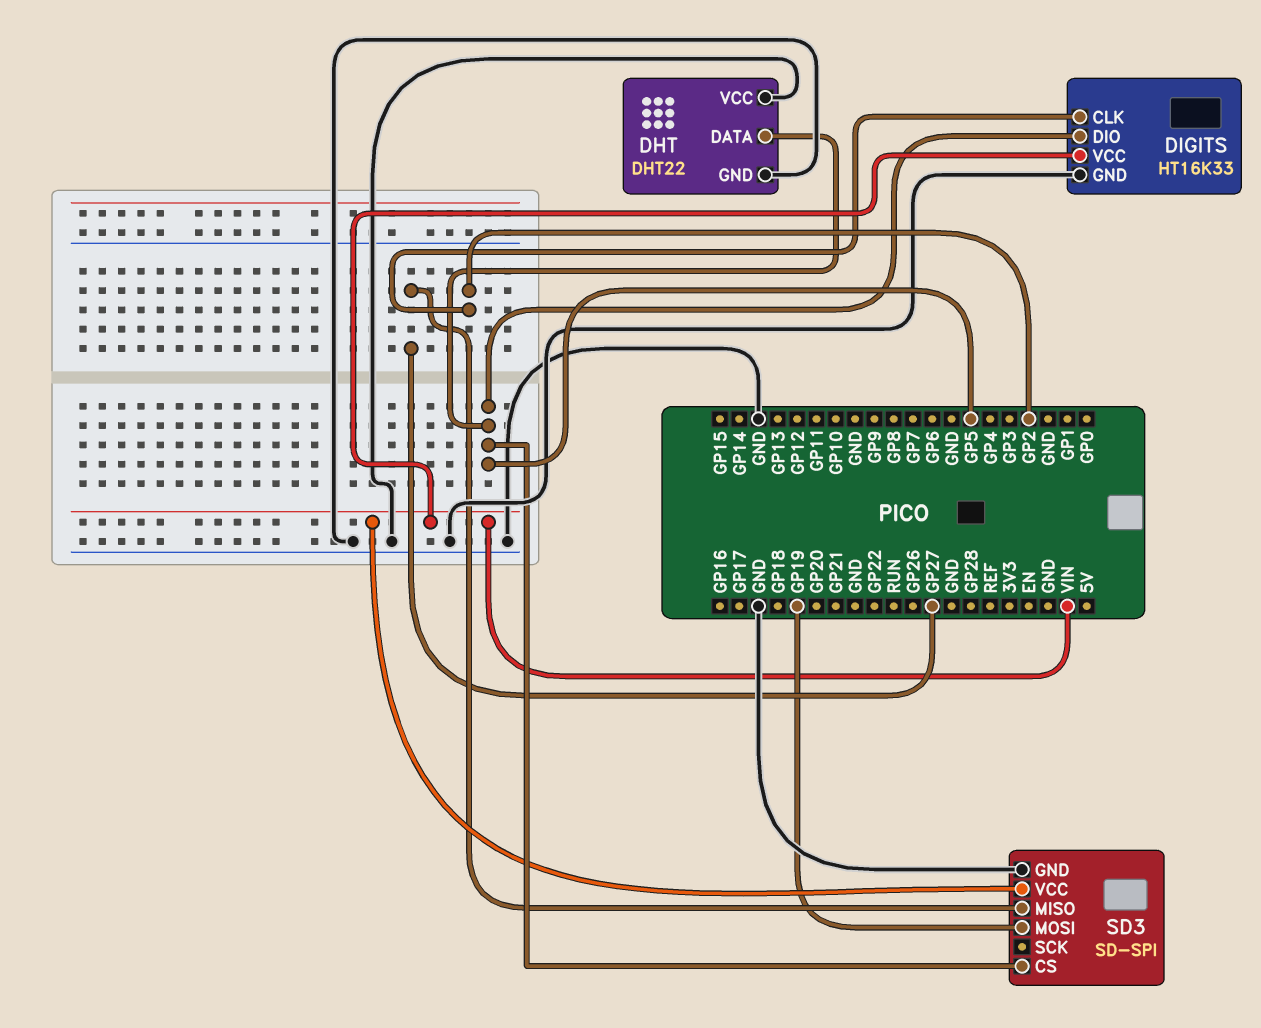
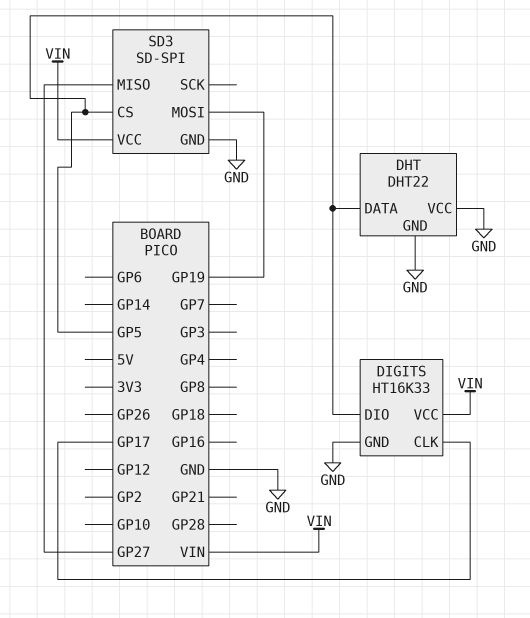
DIGITS pin CLK: GP2 -> GP17

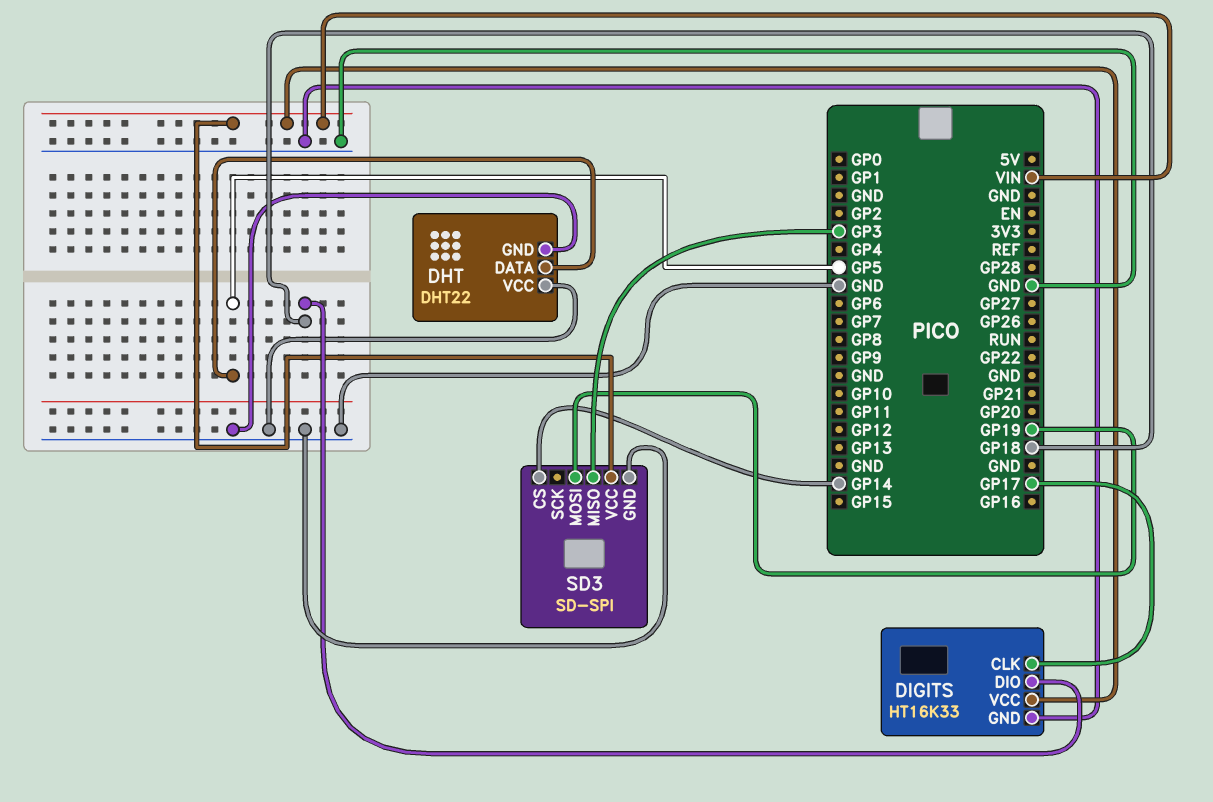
DIGITS pin DIO: GP5 -> GP18
SD3 pin CS: GP5 -> GP14
SD3 pin MISO: GP27 -> GP3

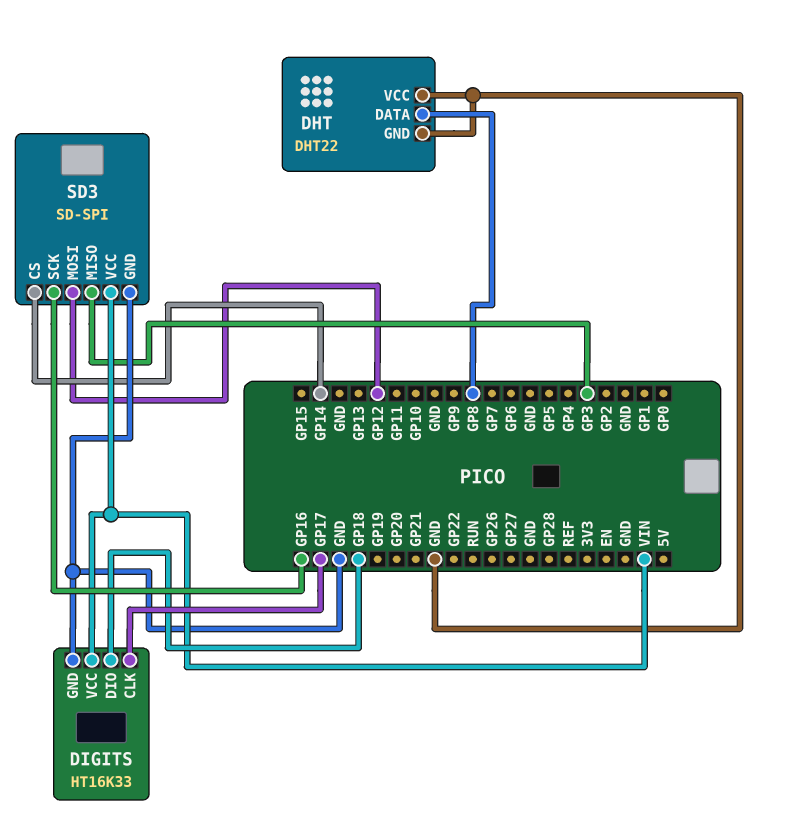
DHT pin DATA: GP5 -> GP8
SD3 pin MOSI: GP19 -> GP12
SD3 pin SCK: none -> GP16

